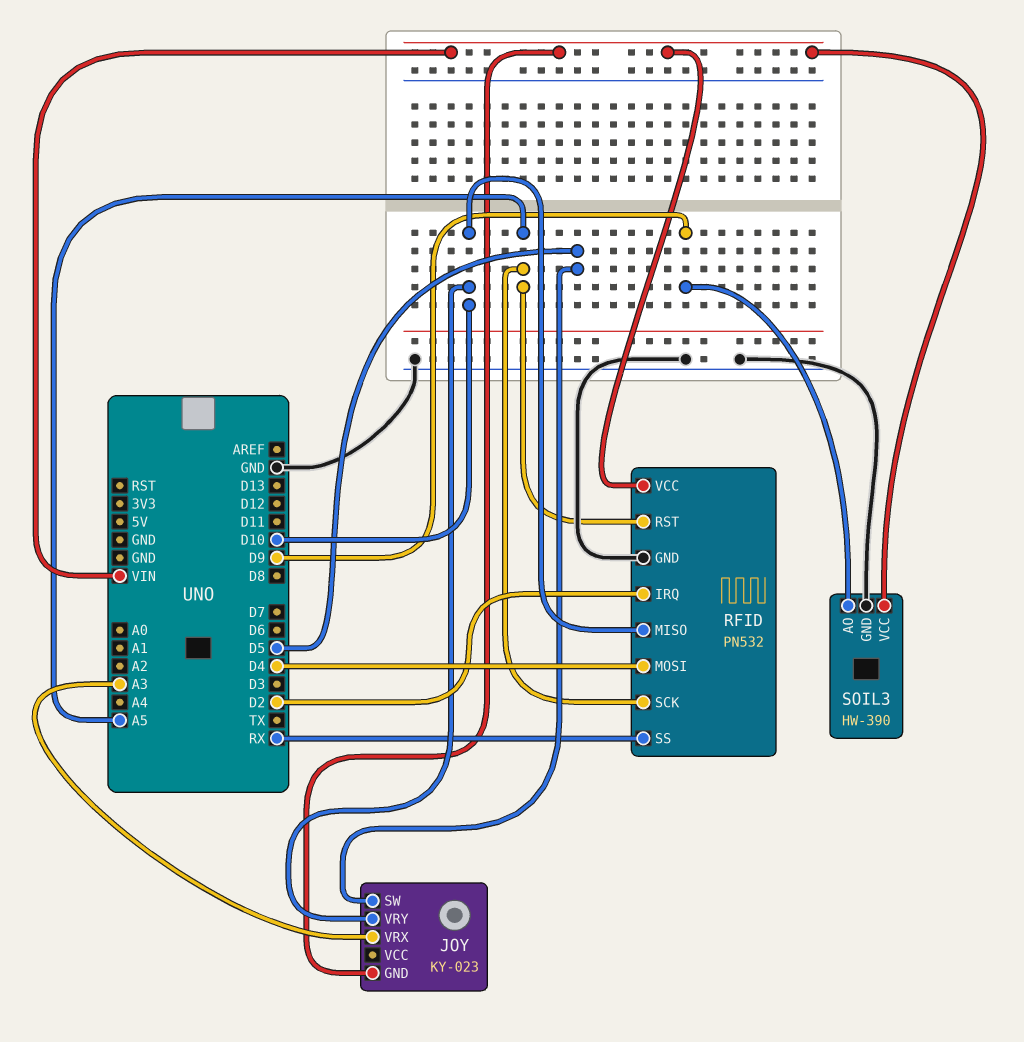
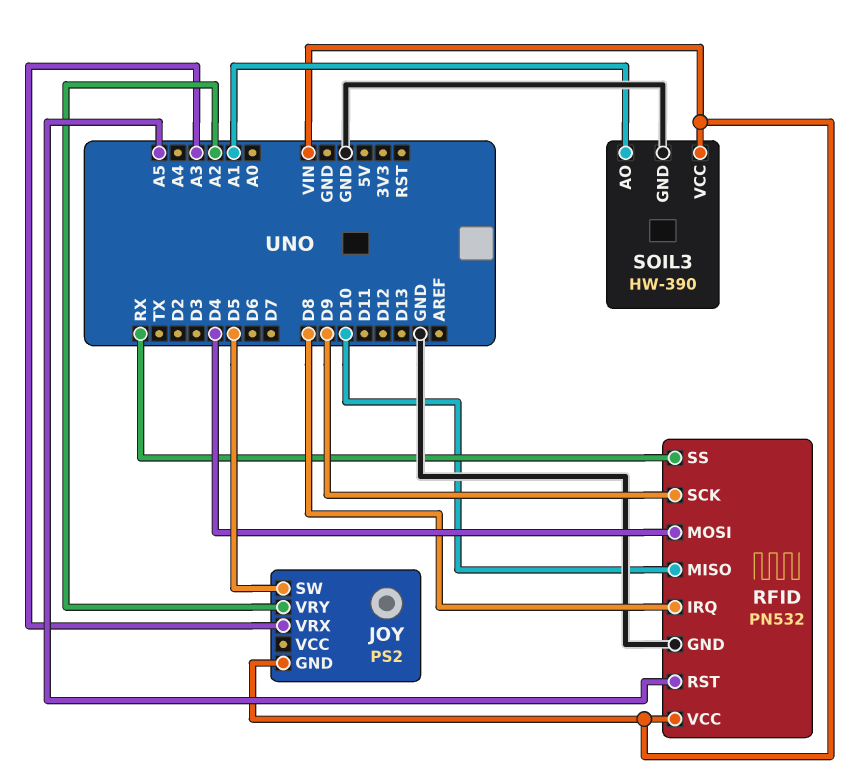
JOY: KY-023 -> PS2
JOY pin VRY: D10 -> A2
RFID pin IRQ: D2 -> D8
RFID pin SCK: A5 -> D9
SOIL3 pin AO: D9 -> A1

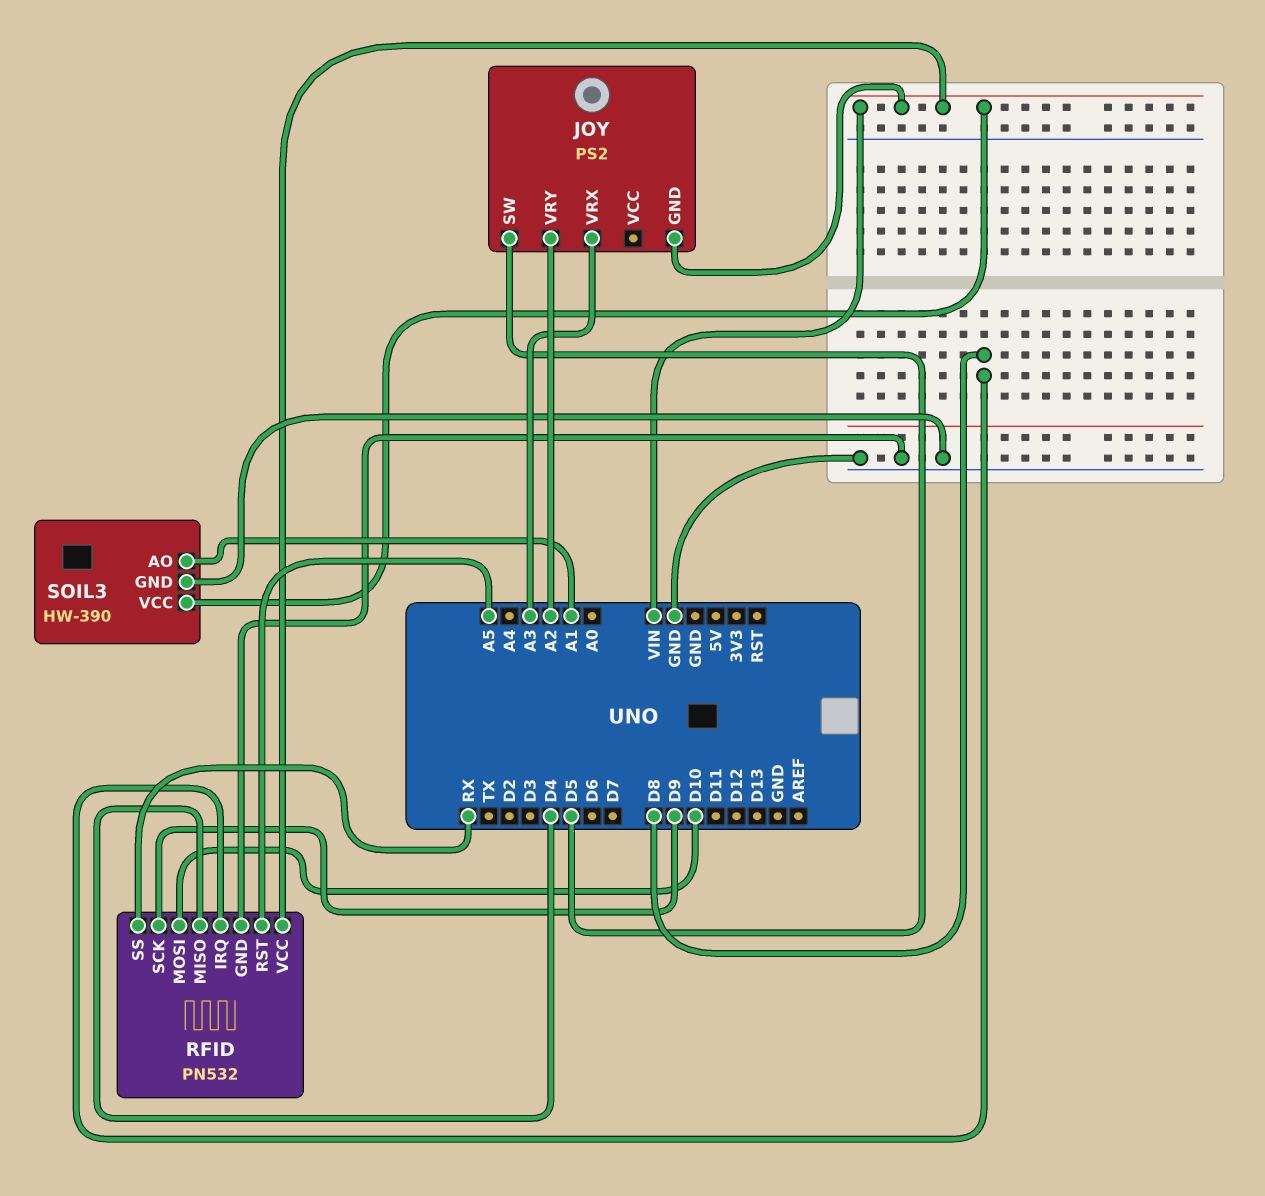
RFID pin MISO: D10 -> D4
RFID pin MOSI: D4 -> D10

